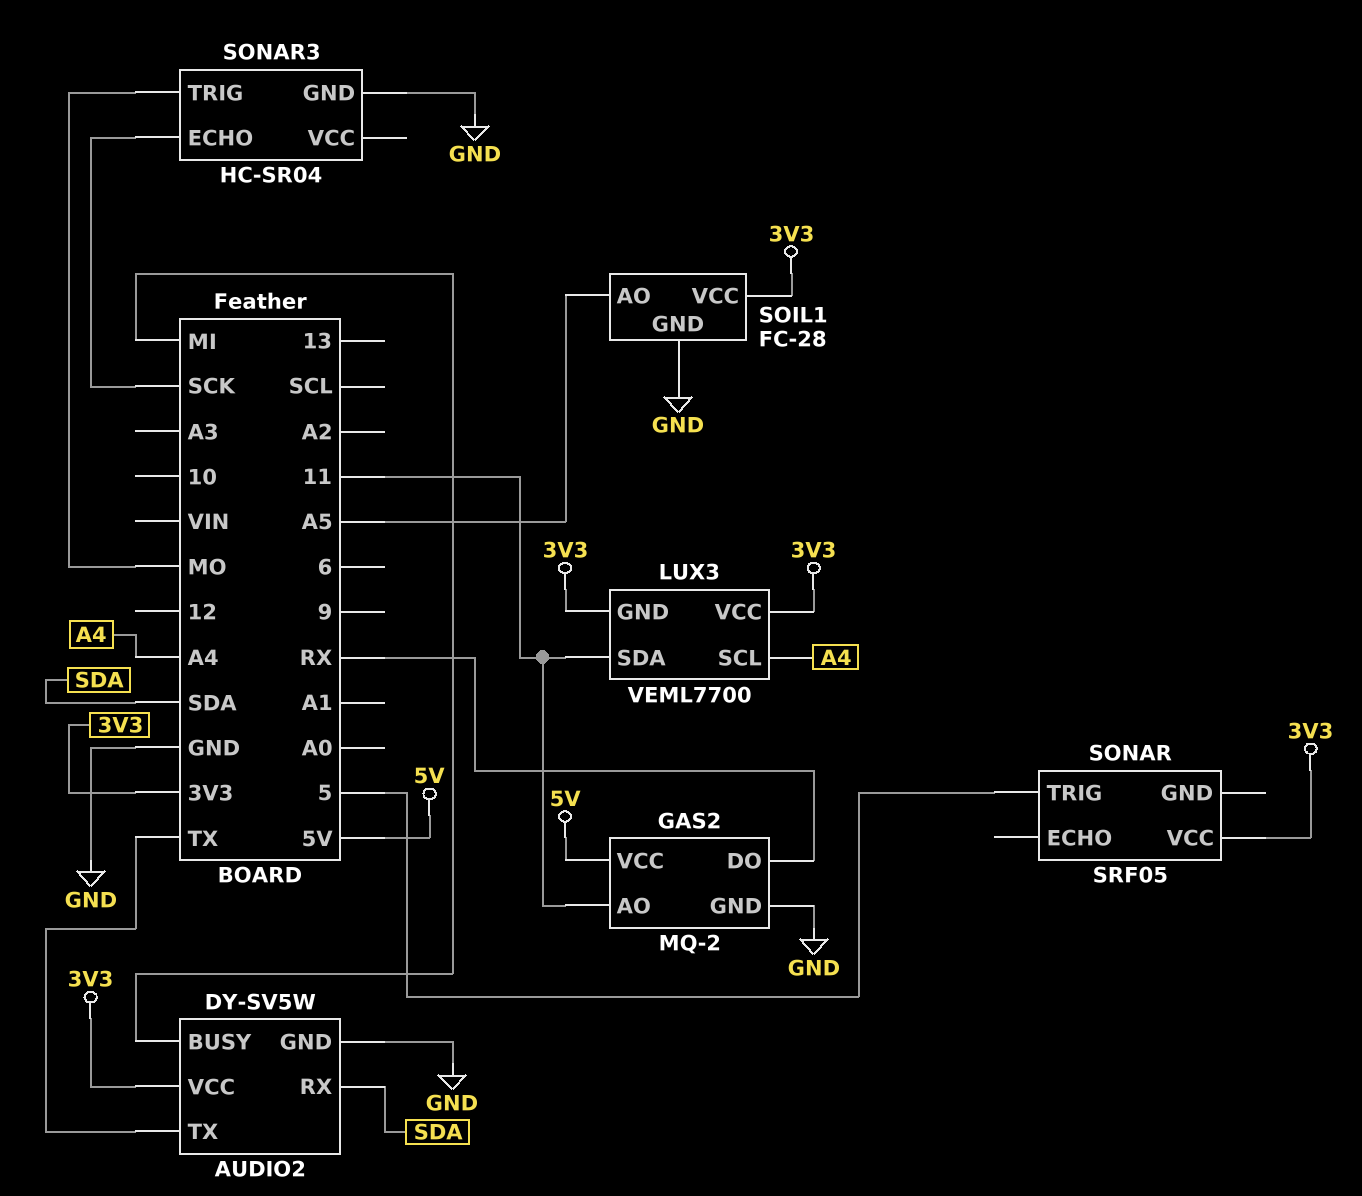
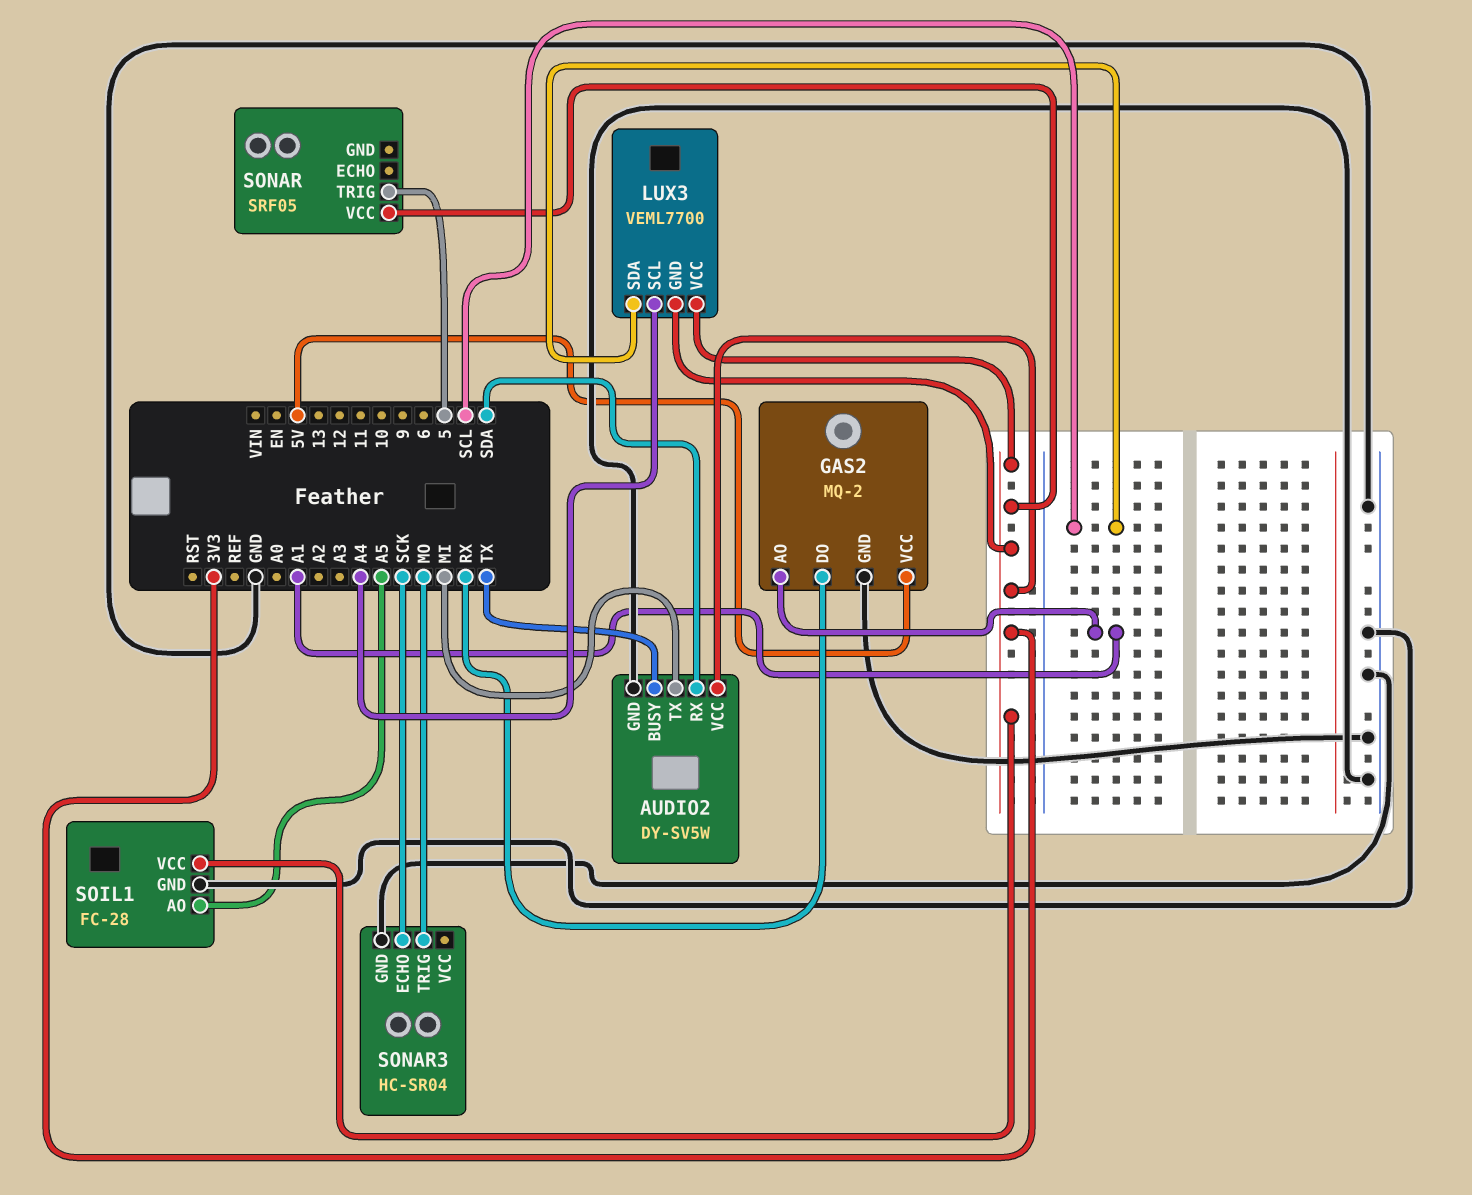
AUDIO2 pin BUSY: MI -> TX
AUDIO2 pin TX: TX -> MI
GAS2 pin AO: 11 -> A1
LUX3 pin SDA: 11 -> SCL

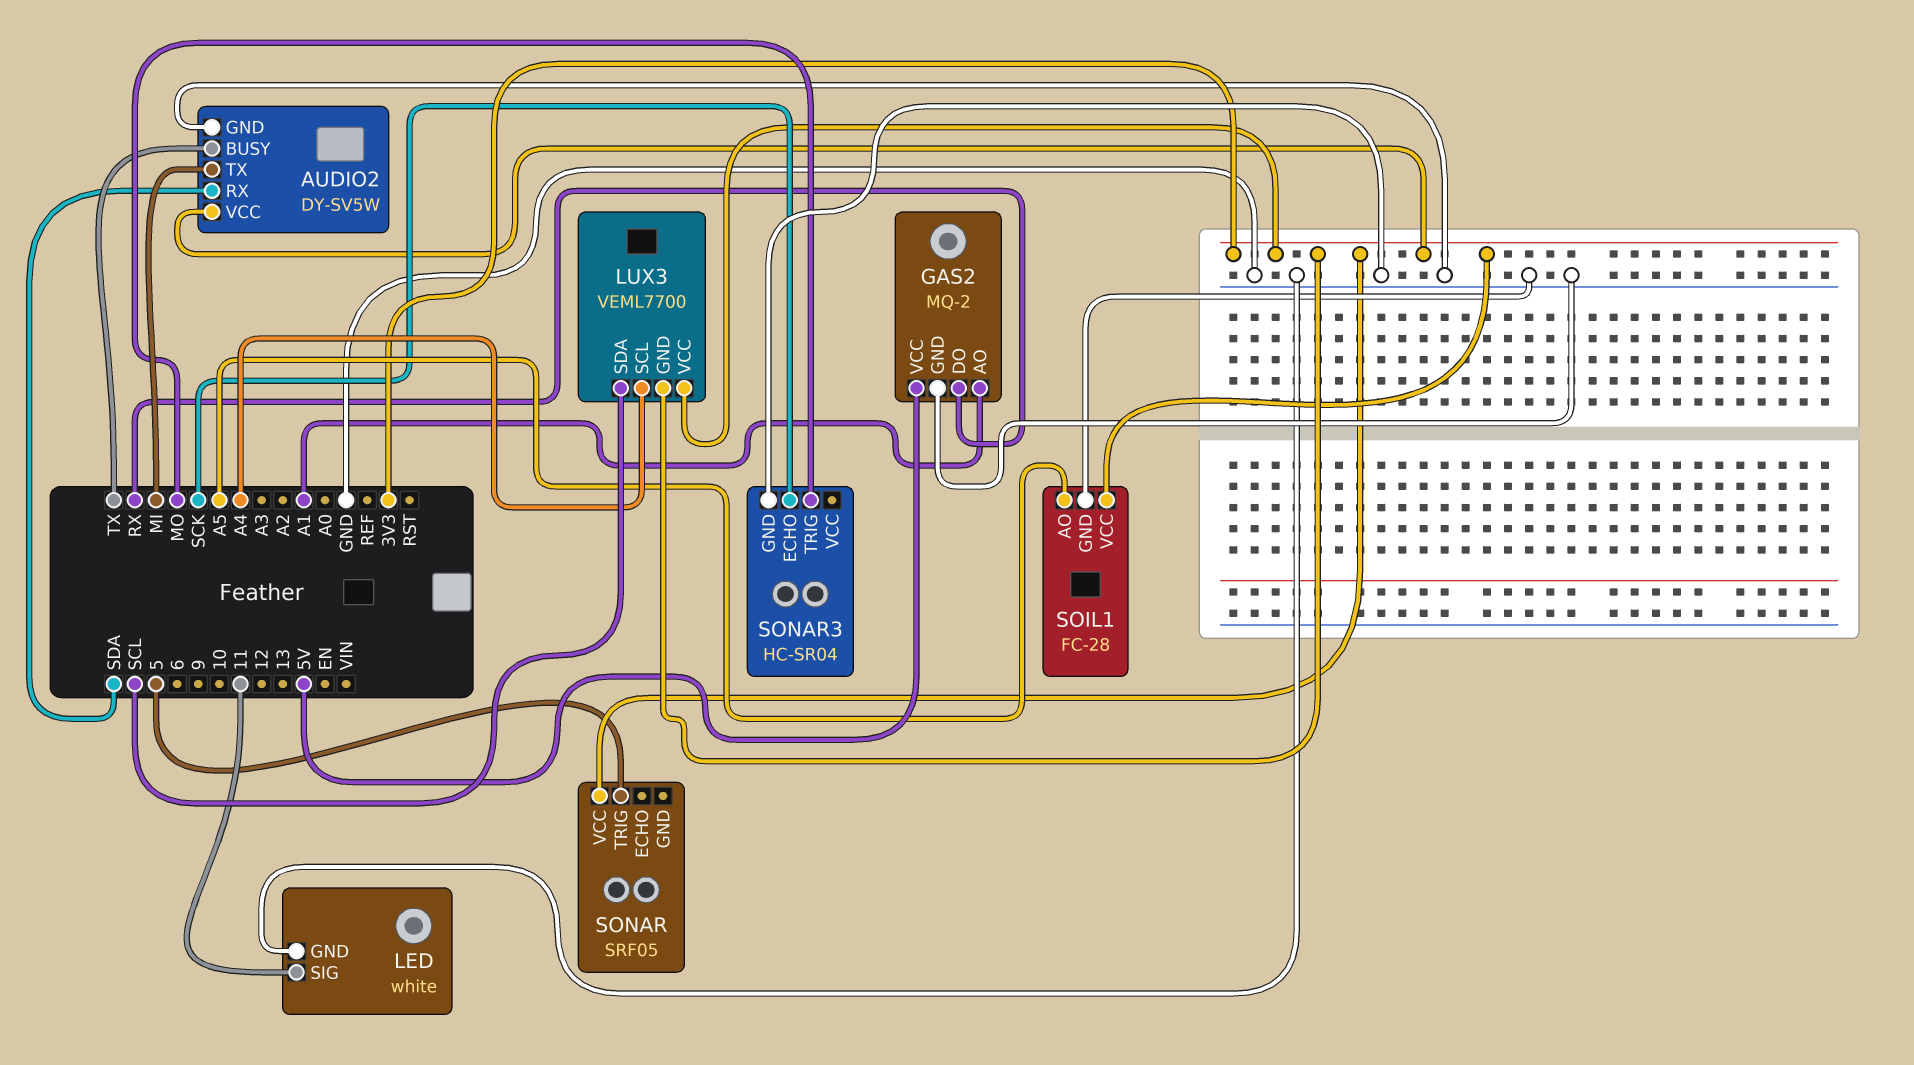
LED: none -> white
LED pin GND: none -> GND
LED pin SIG: none -> 11

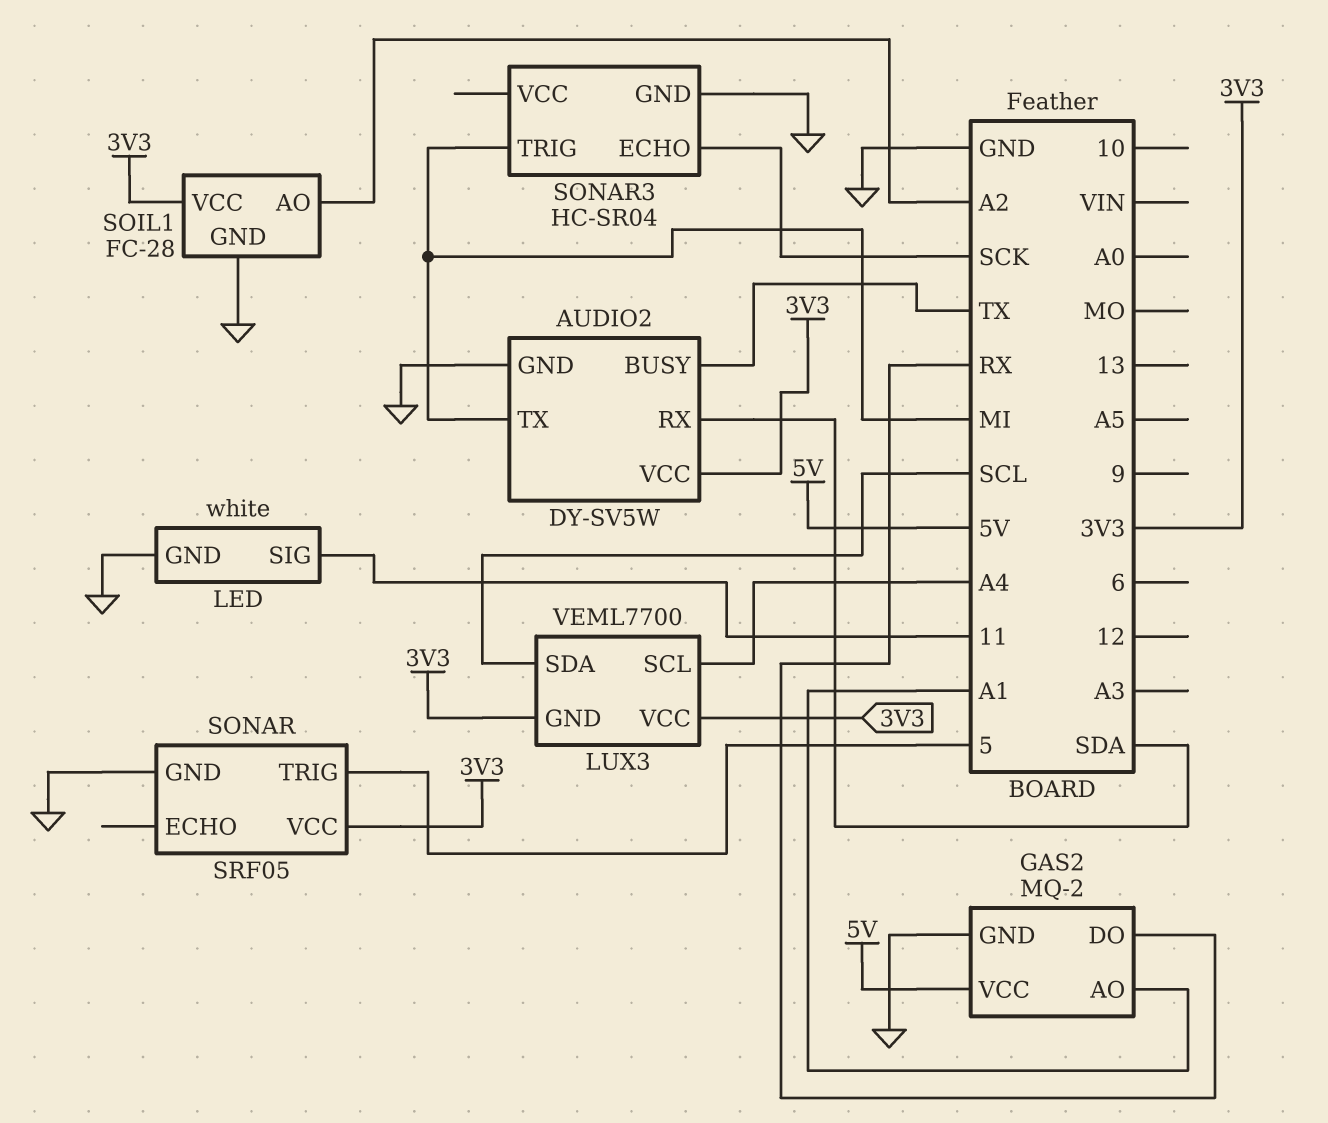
SOIL1 pin AO: A5 -> A2
SONAR pin GND: none -> GND
SONAR3 pin TRIG: MO -> MI

